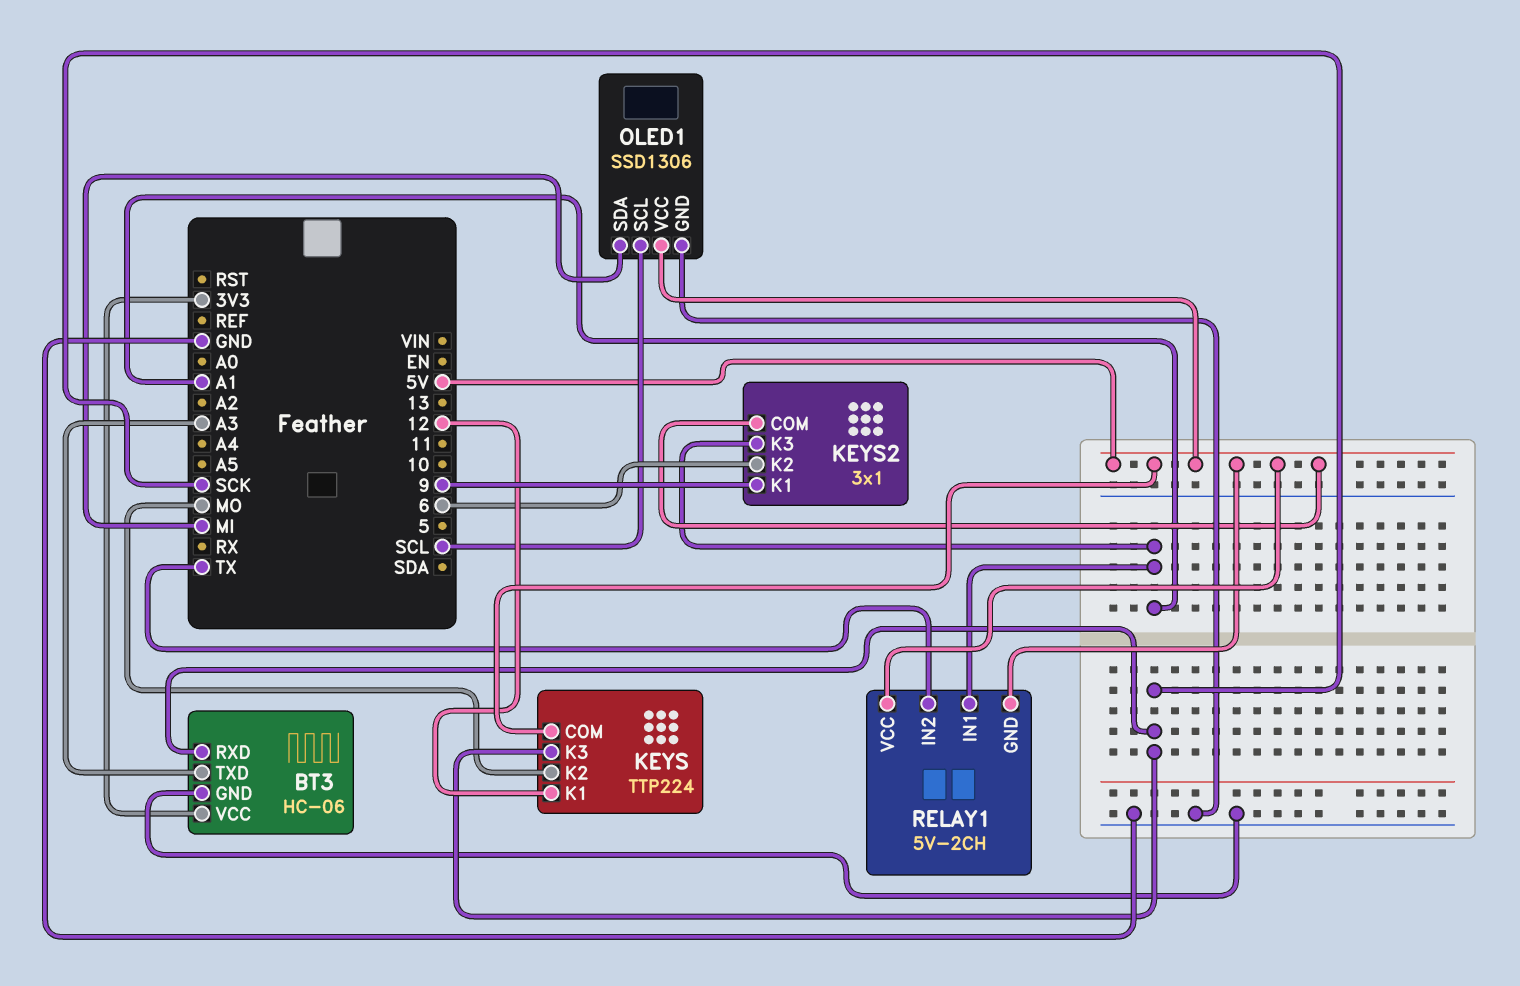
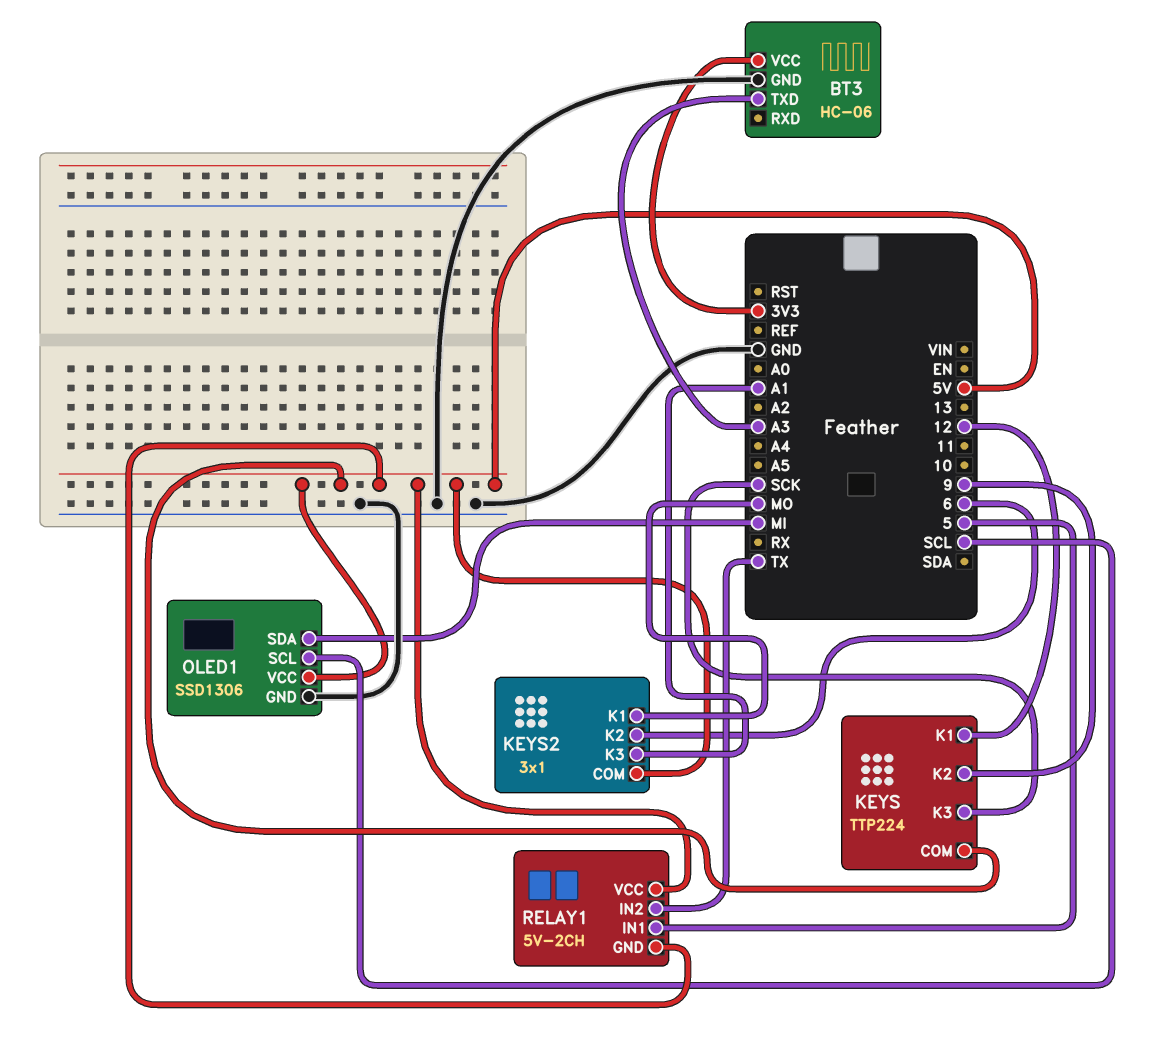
BT3 pin RXD: SCK -> none
KEYS pin K2: MO -> 9
KEYS2 pin K1: 9 -> MO
RELAY1 pin IN1: A1 -> 5

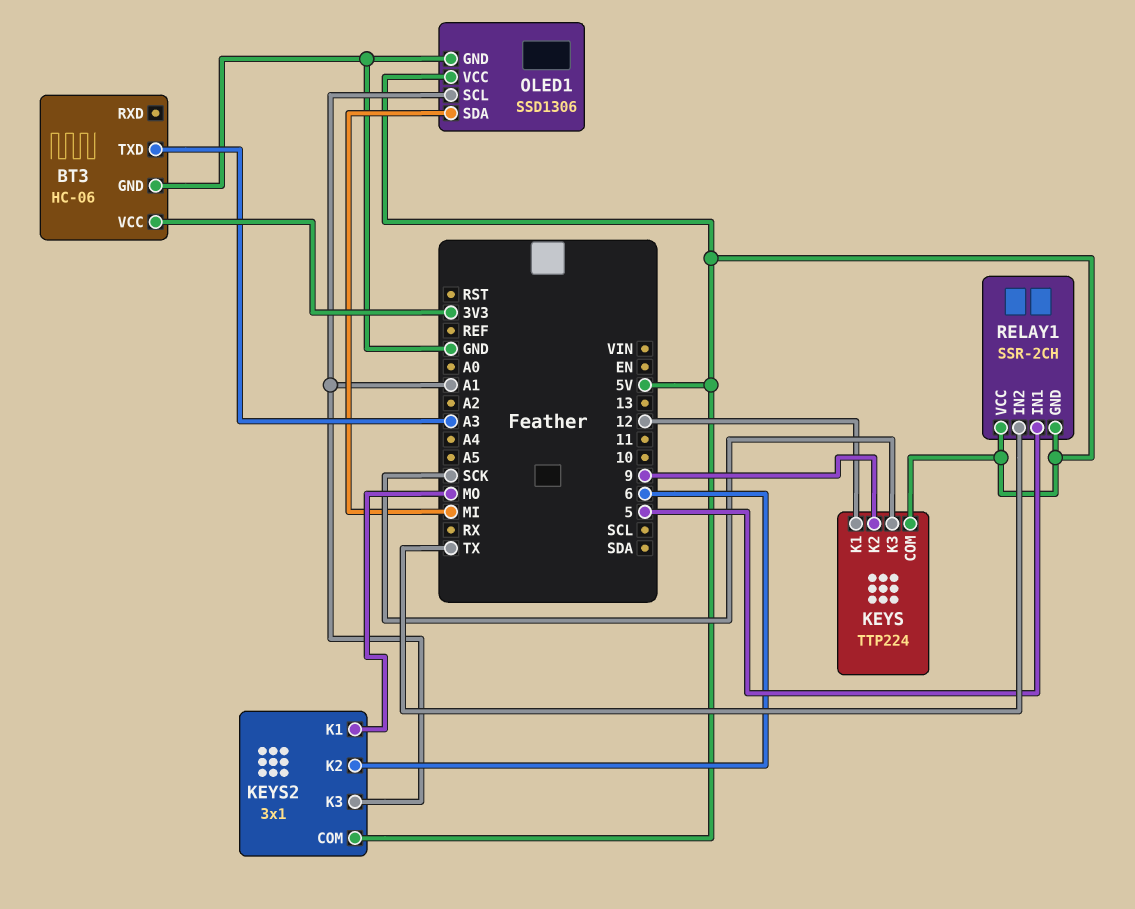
OLED1 pin SCL: SCL -> A1
RELAY1: 5V-2CH -> SSR-2CH

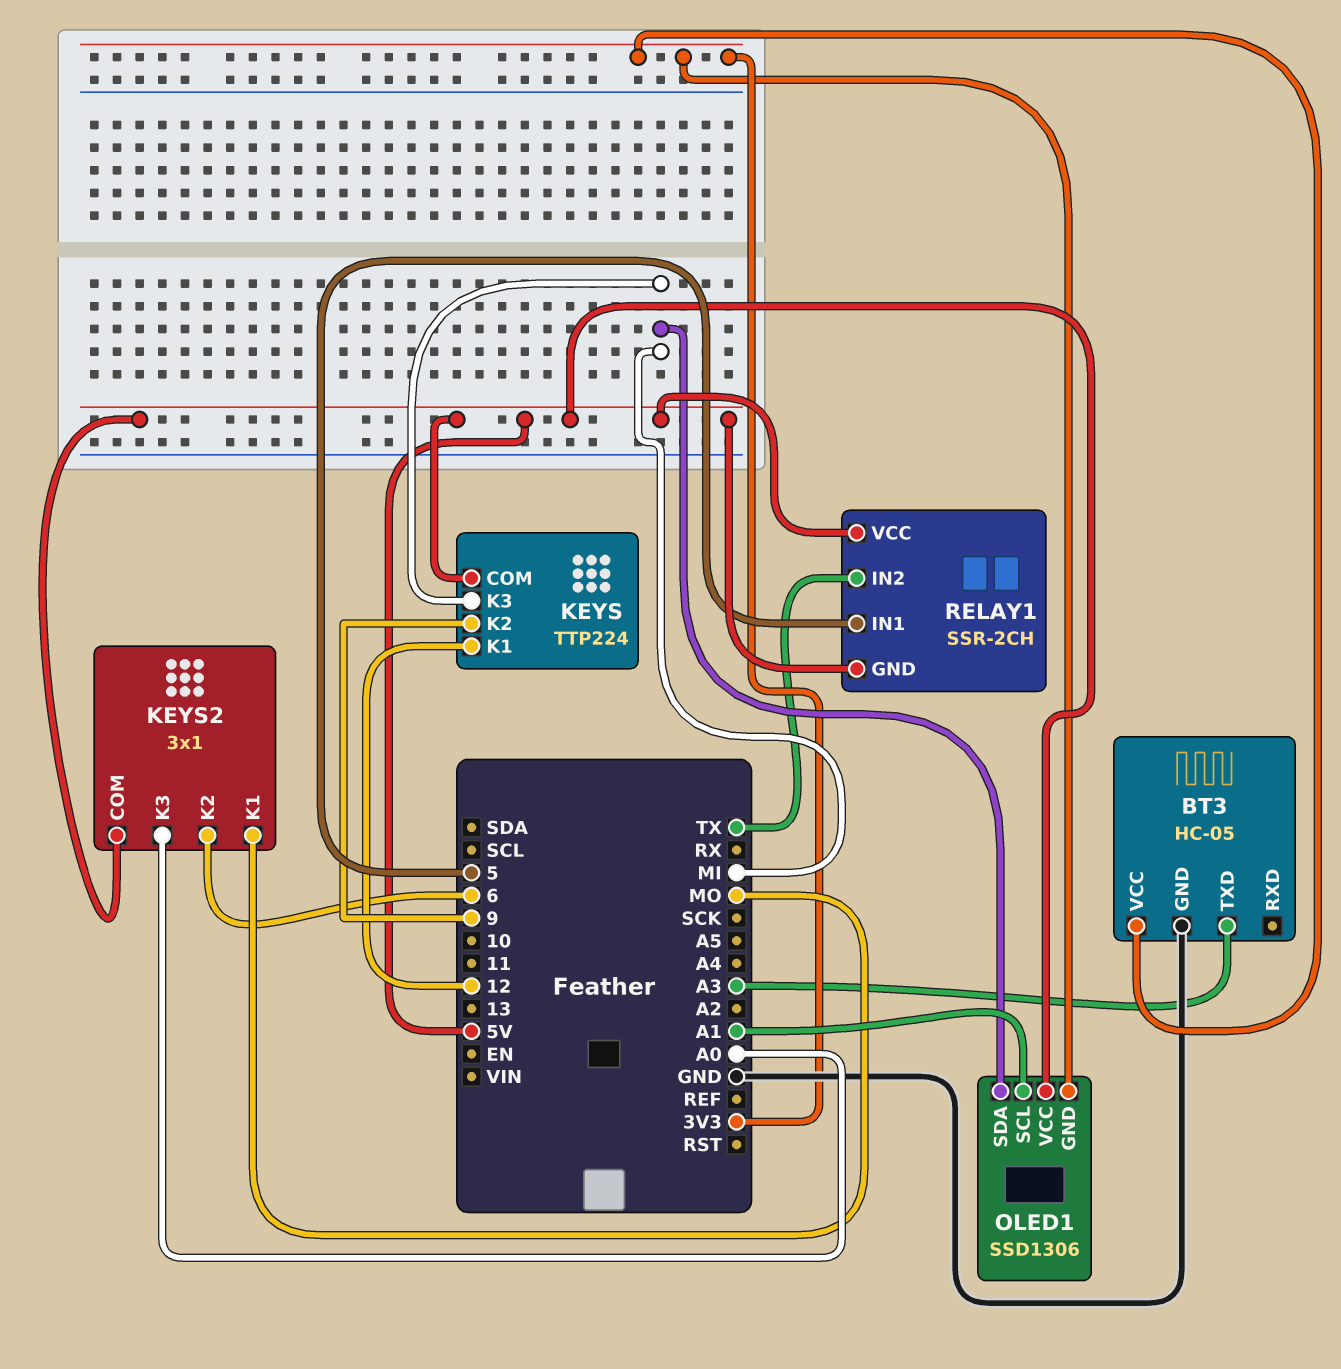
BT3: HC-06 -> HC-05
KEYS pin K3: SCK -> MI
KEYS2 pin K3: A1 -> A0
OLED1 pin GND: GND -> 3V3

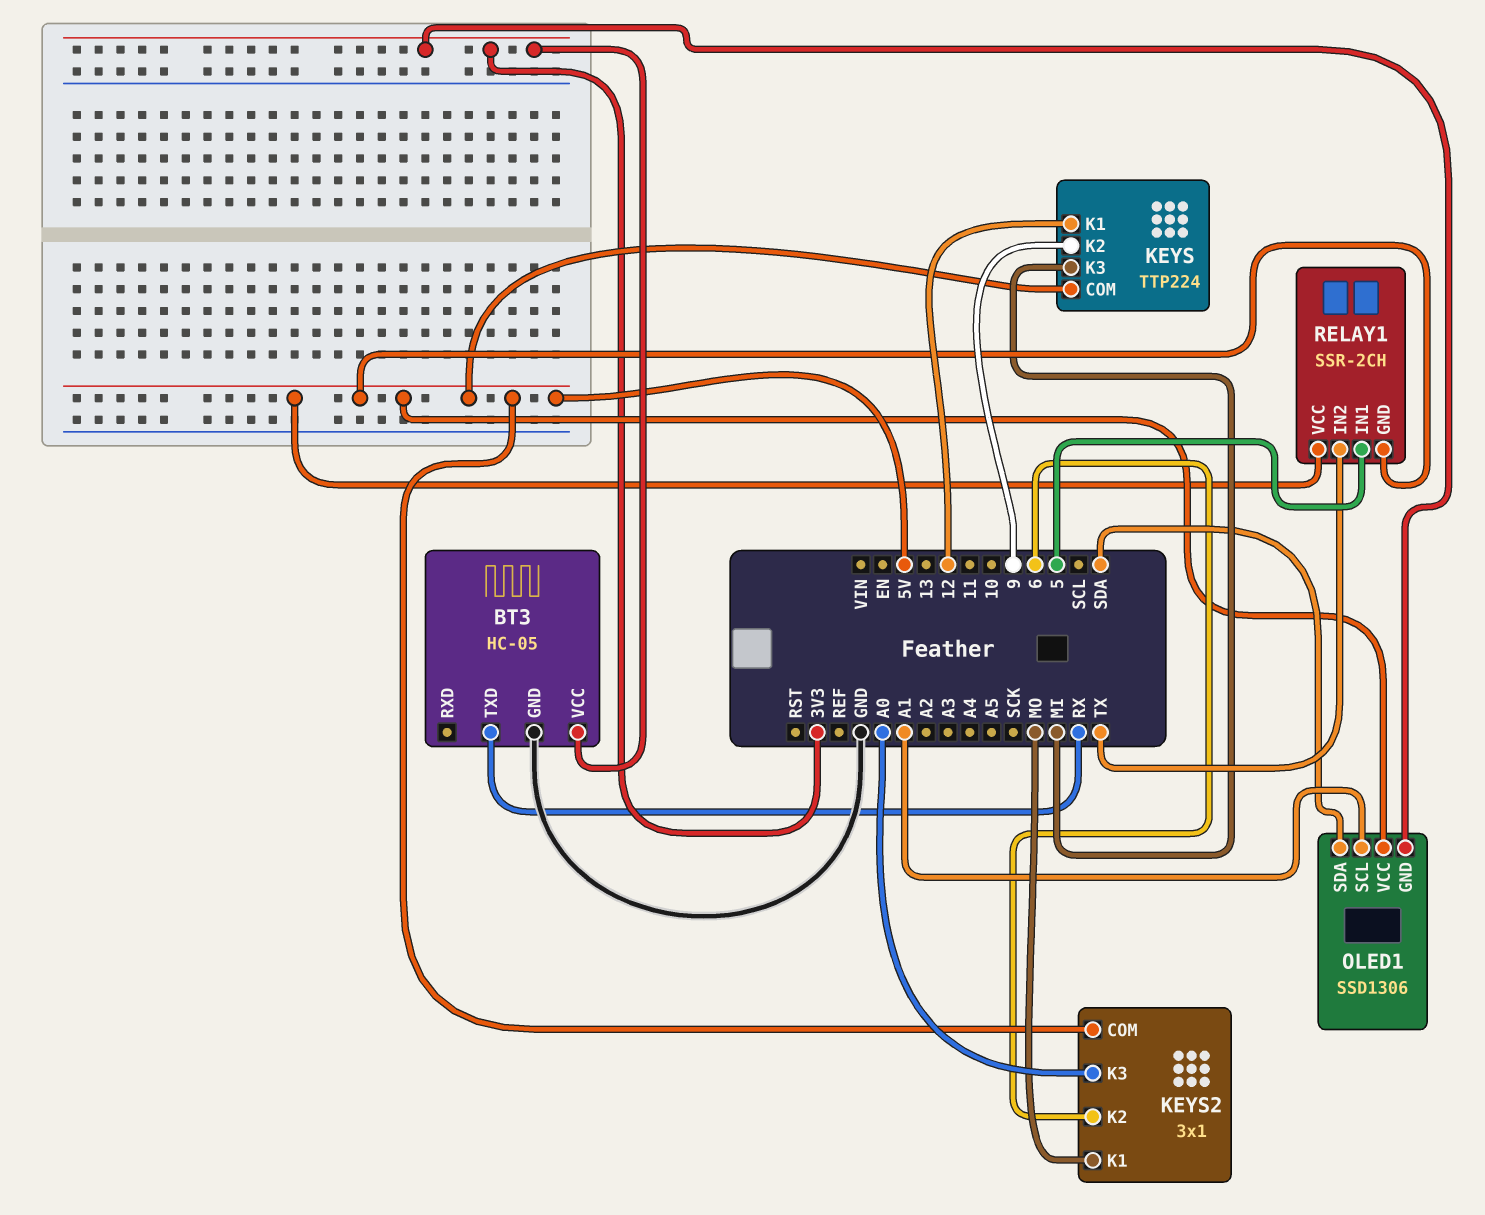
BT3 pin TXD: A3 -> RX
OLED1 pin SDA: MI -> SDA

